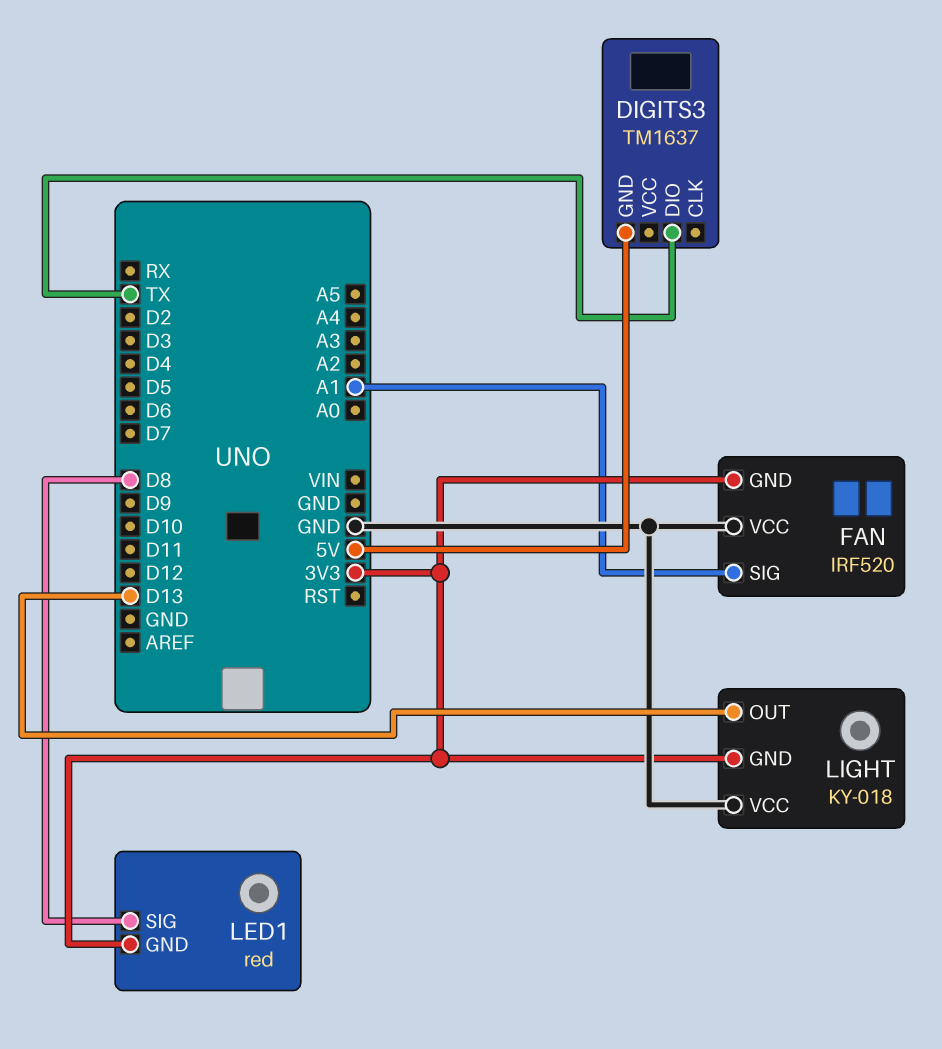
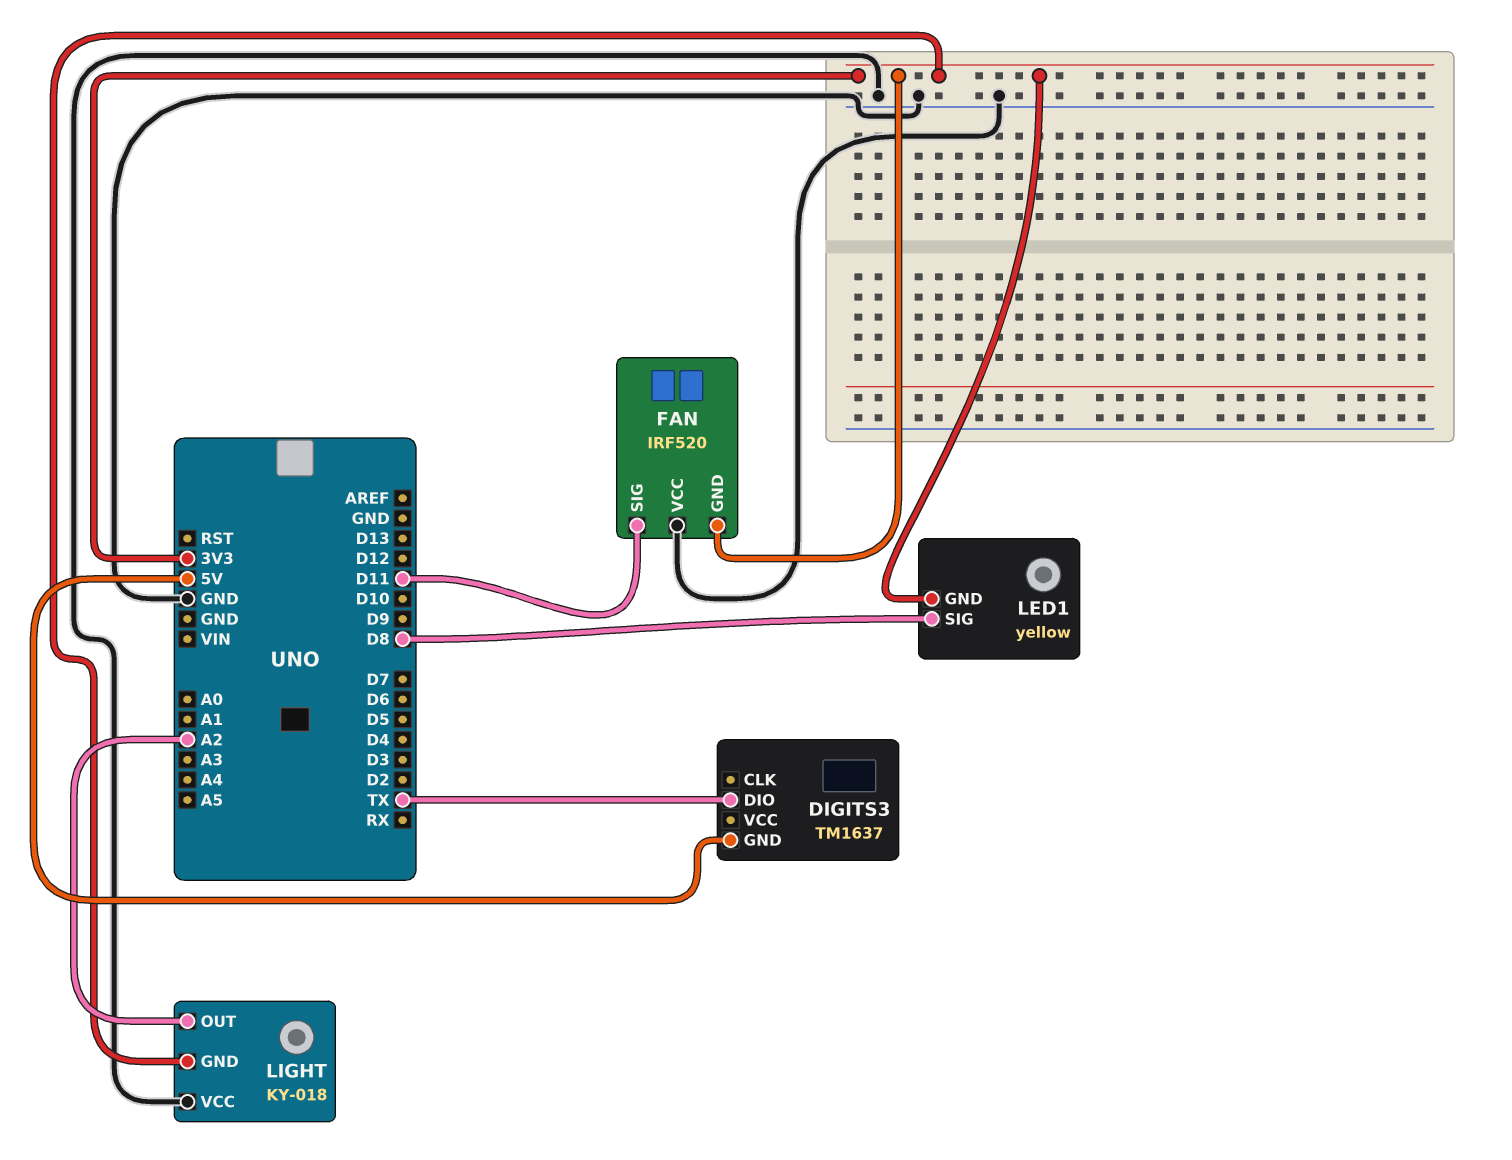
FAN pin SIG: A1 -> D11
LED1: red -> yellow
LIGHT pin OUT: D13 -> A2

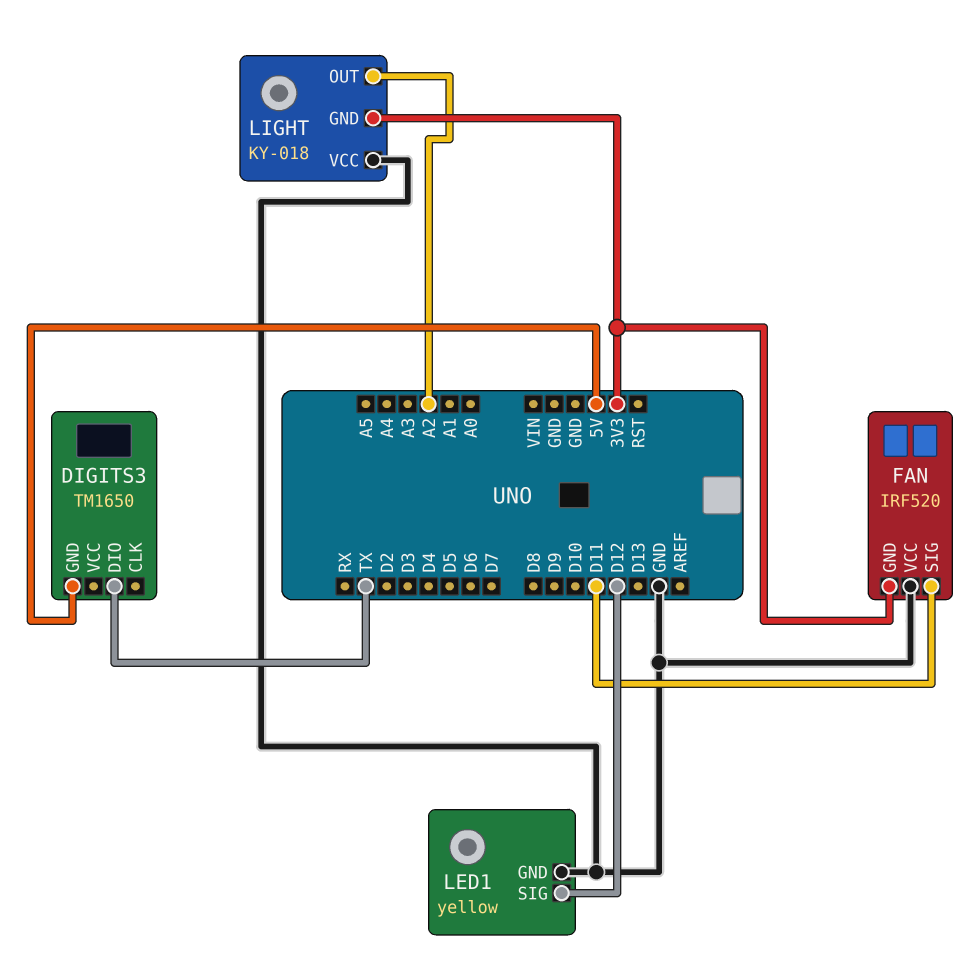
DIGITS3: TM1637 -> TM1650
LED1 pin GND: 3V3 -> GND
LED1 pin SIG: D8 -> D12

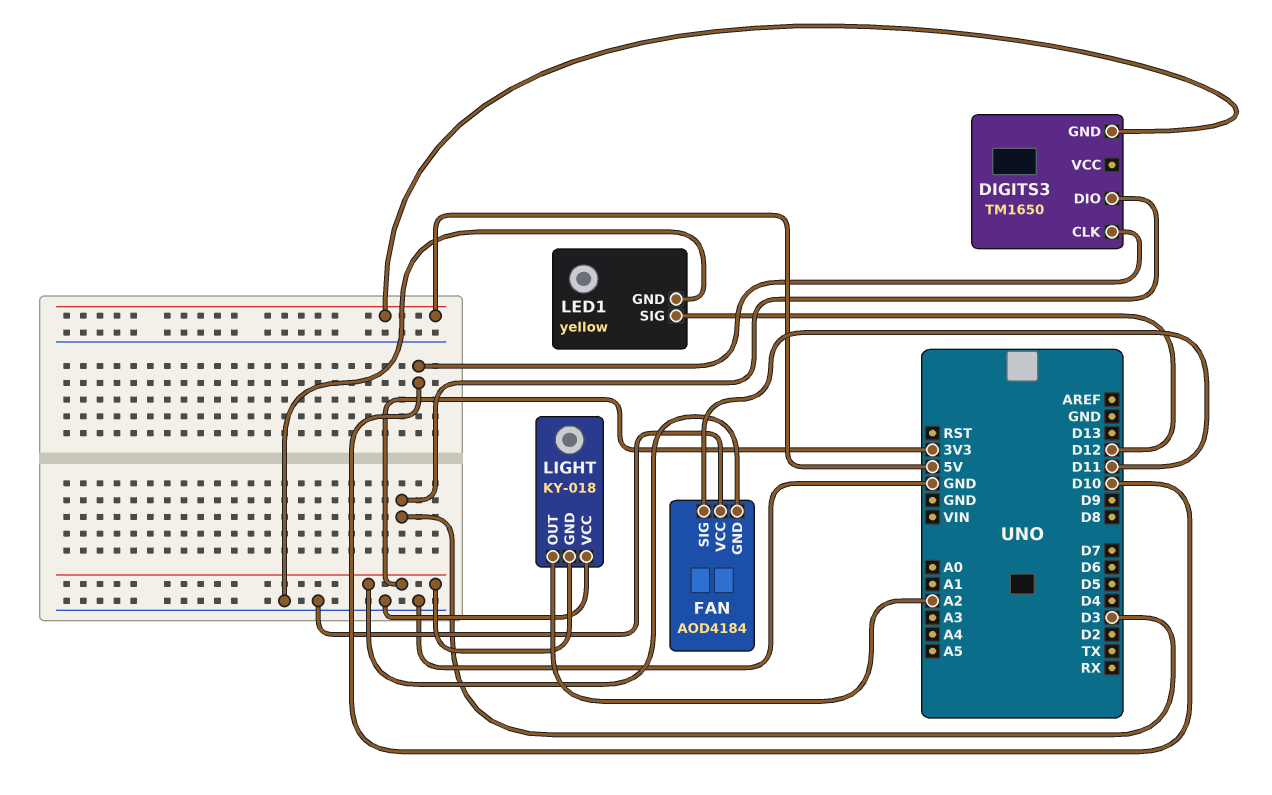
DIGITS3 pin CLK: none -> D10
DIGITS3 pin DIO: TX -> D3
FAN: IRF520 -> AOD4184

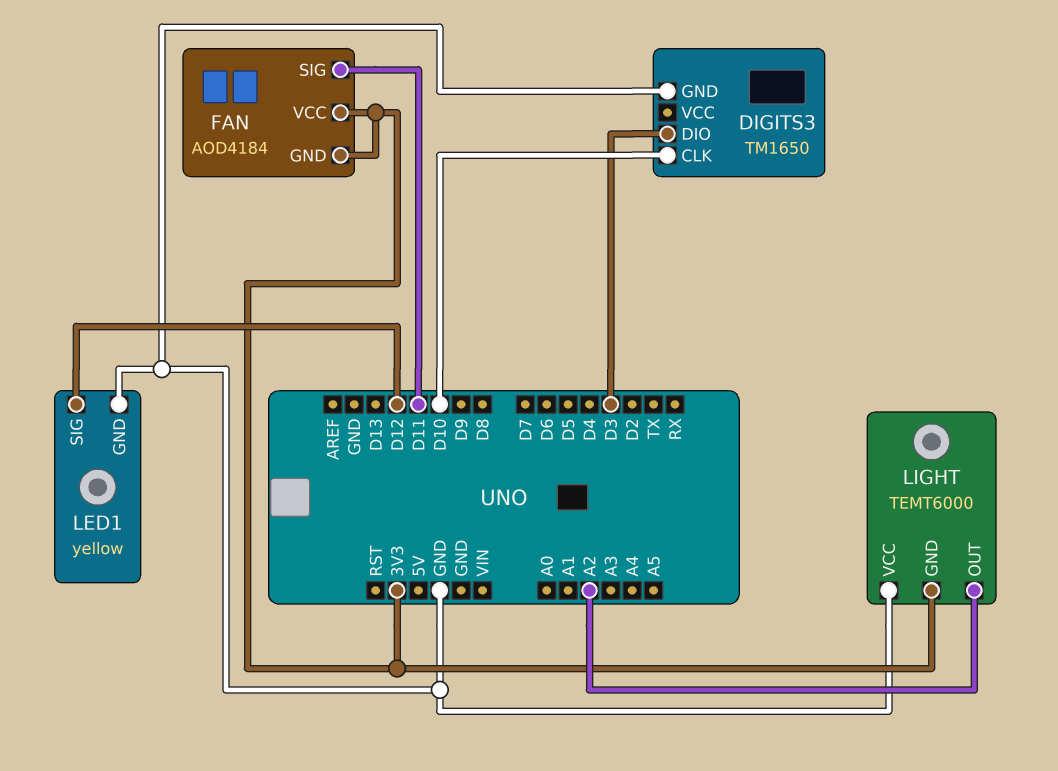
DIGITS3 pin GND: 5V -> GND
FAN pin VCC: GND -> 3V3
LIGHT: KY-018 -> TEMT6000

